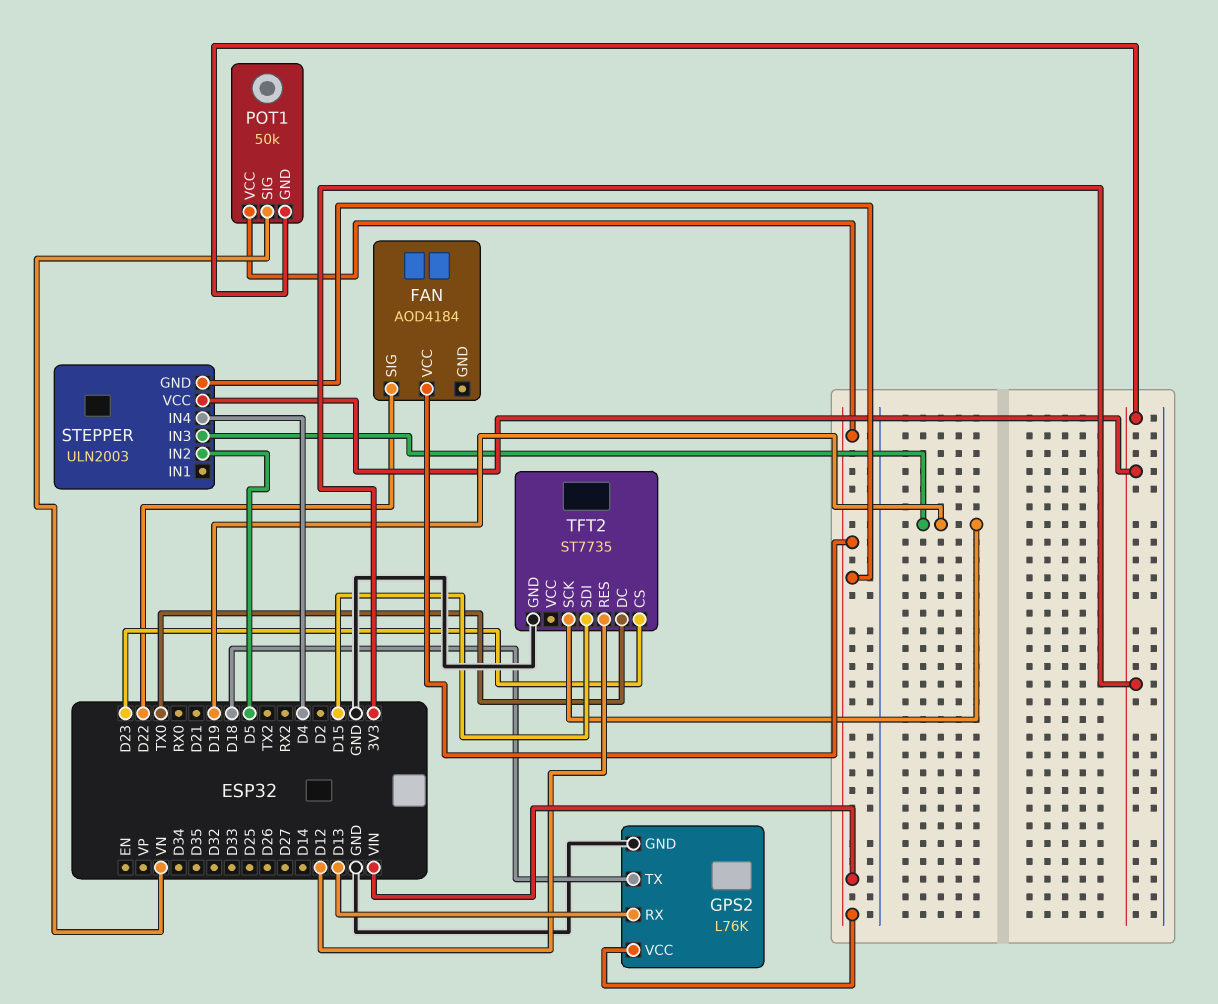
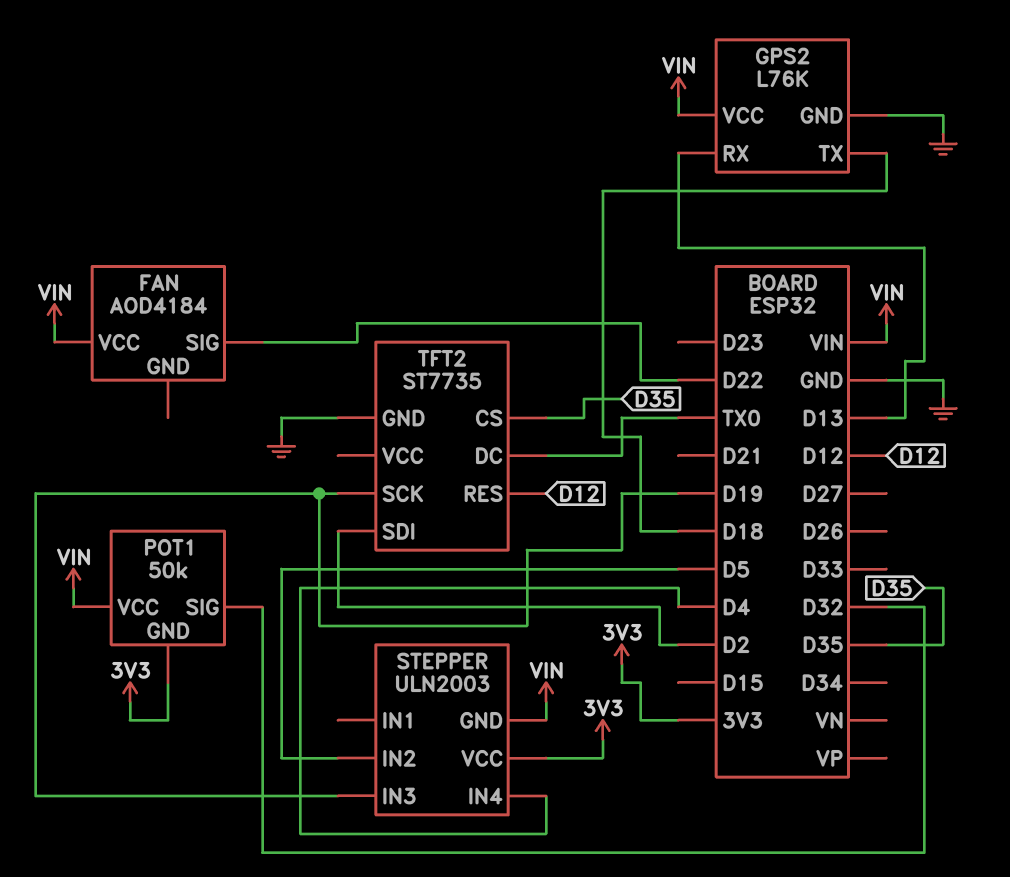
POT1 pin SIG: VN -> D32
TFT2 pin CS: D23 -> D35
TFT2 pin SDI: D15 -> D2

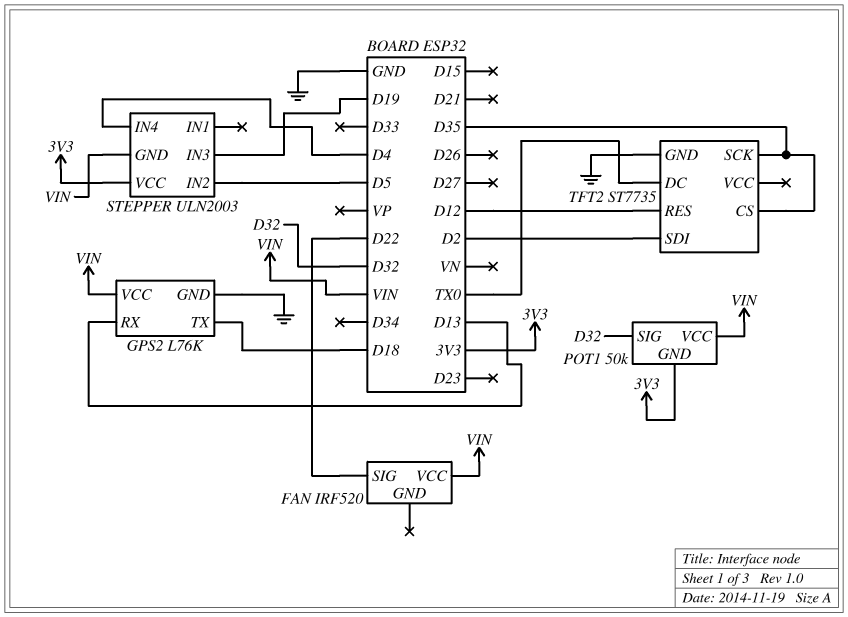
FAN: AOD4184 -> IRF520
TFT2 pin SCK: D19 -> D35

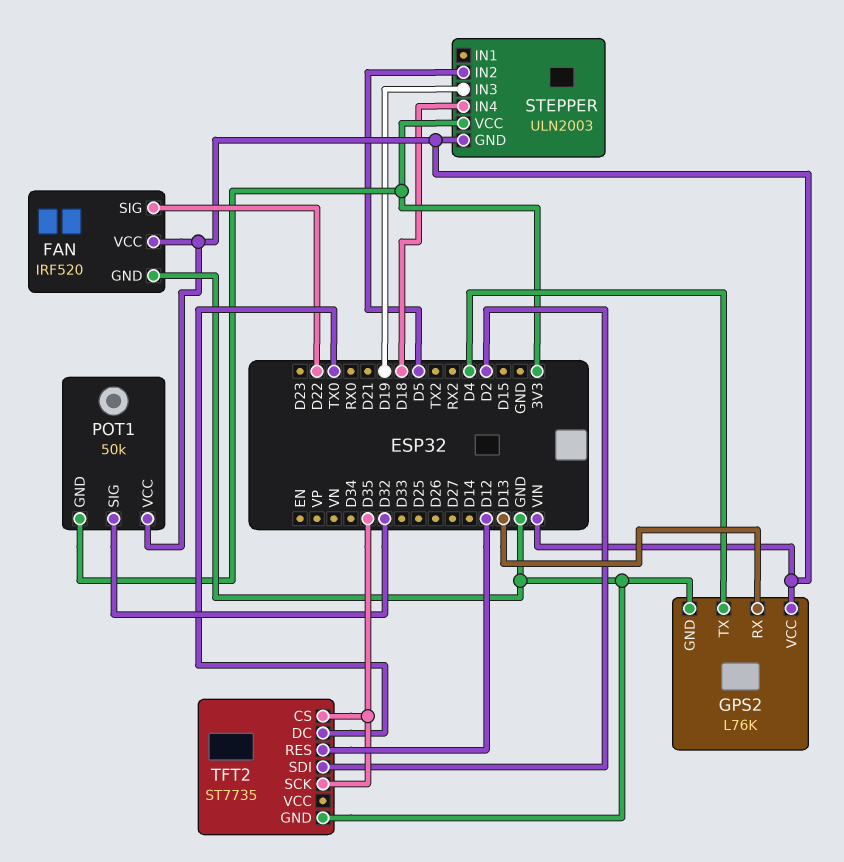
FAN pin GND: none -> GND
GPS2 pin TX: D18 -> D4
STEPPER pin IN4: D4 -> D18

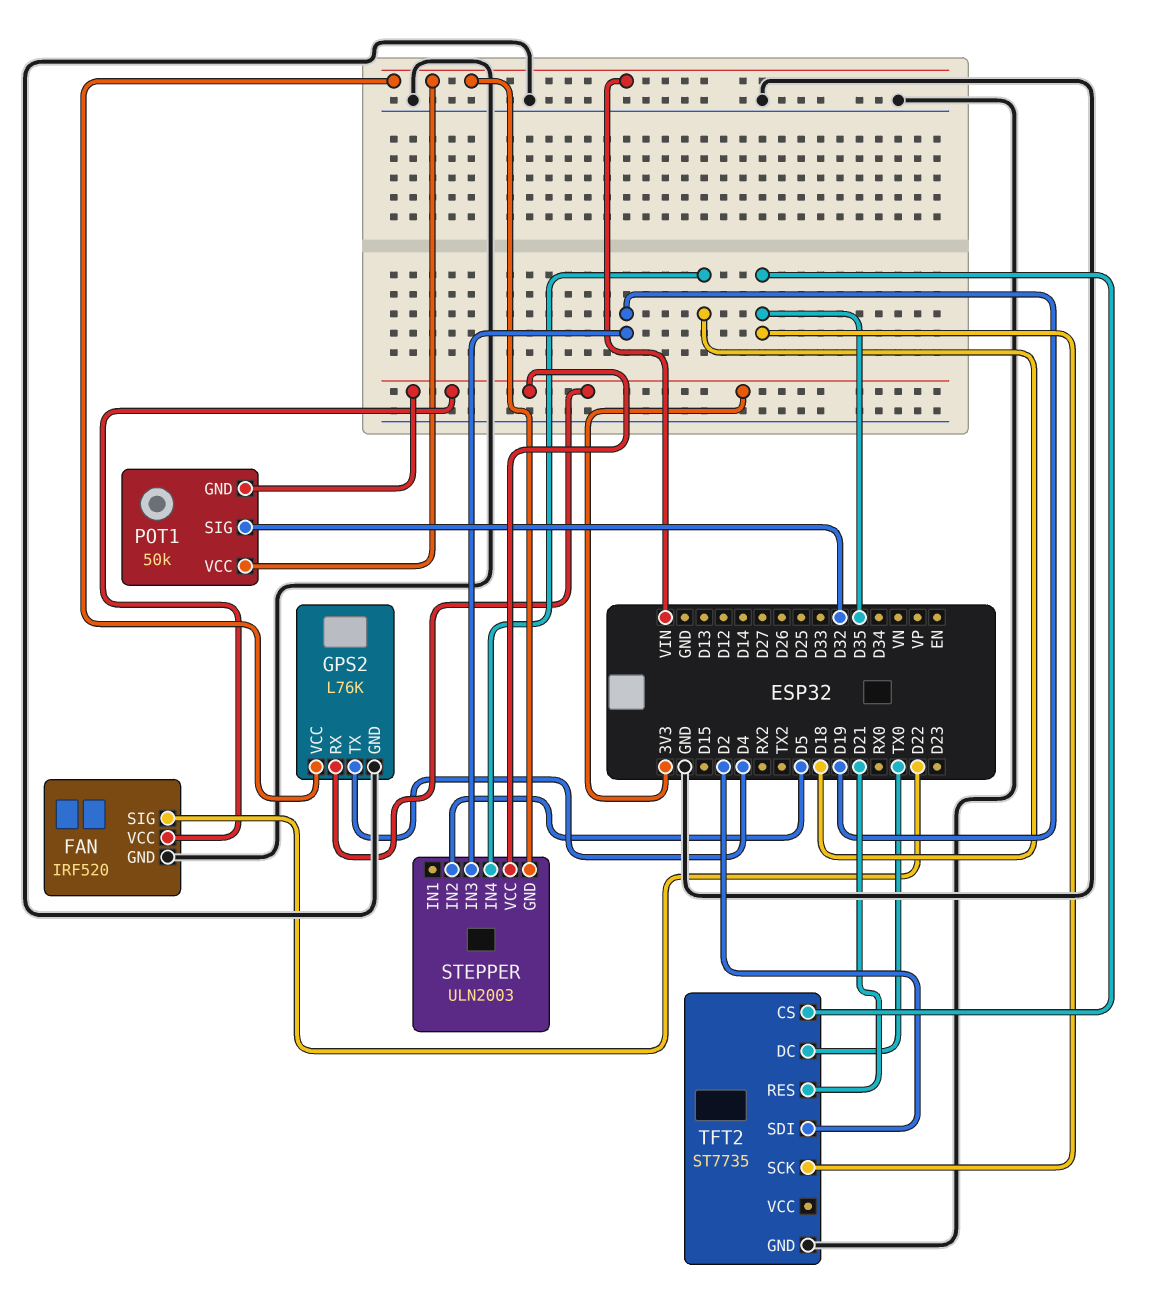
FAN pin VCC: VIN -> 3V3
GPS2 pin RX: D13 -> 3V3
TFT2 pin RES: D12 -> D21

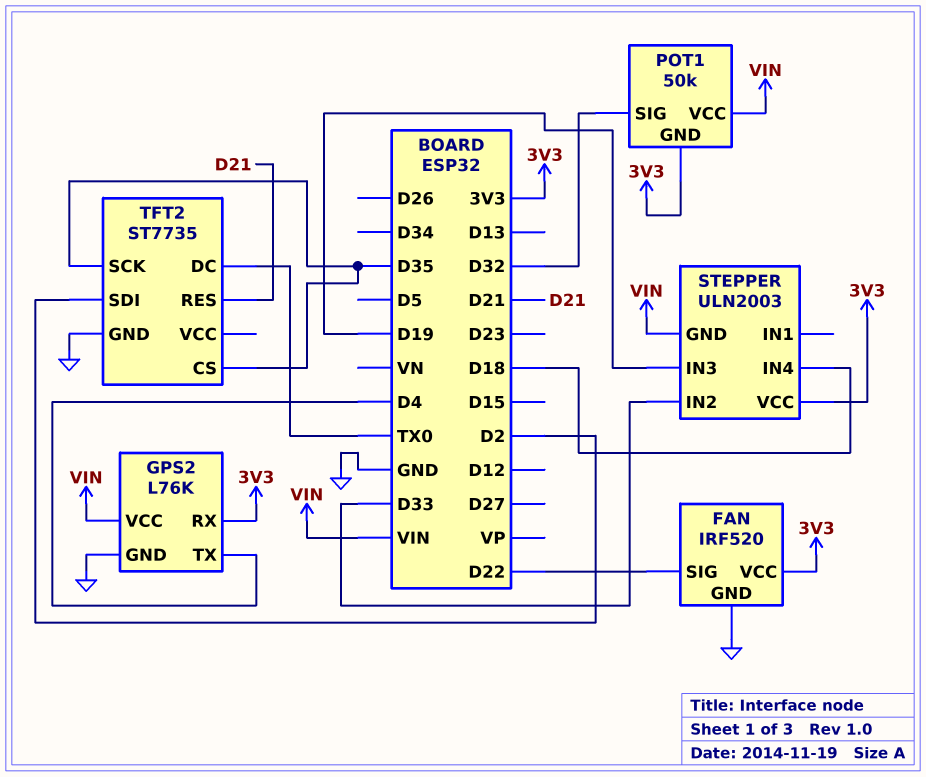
STEPPER pin IN2: D5 -> D33

